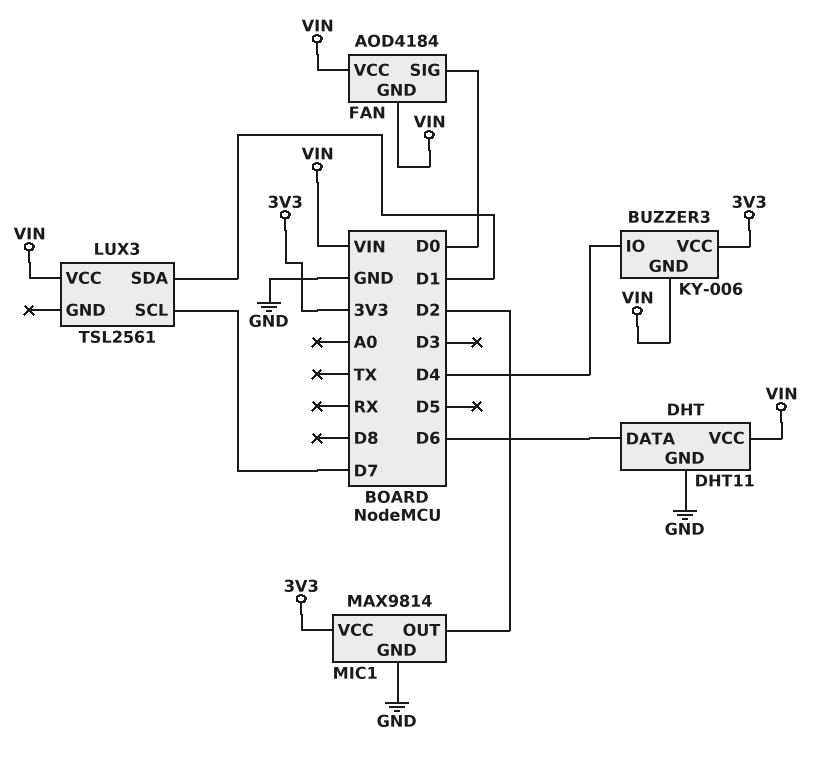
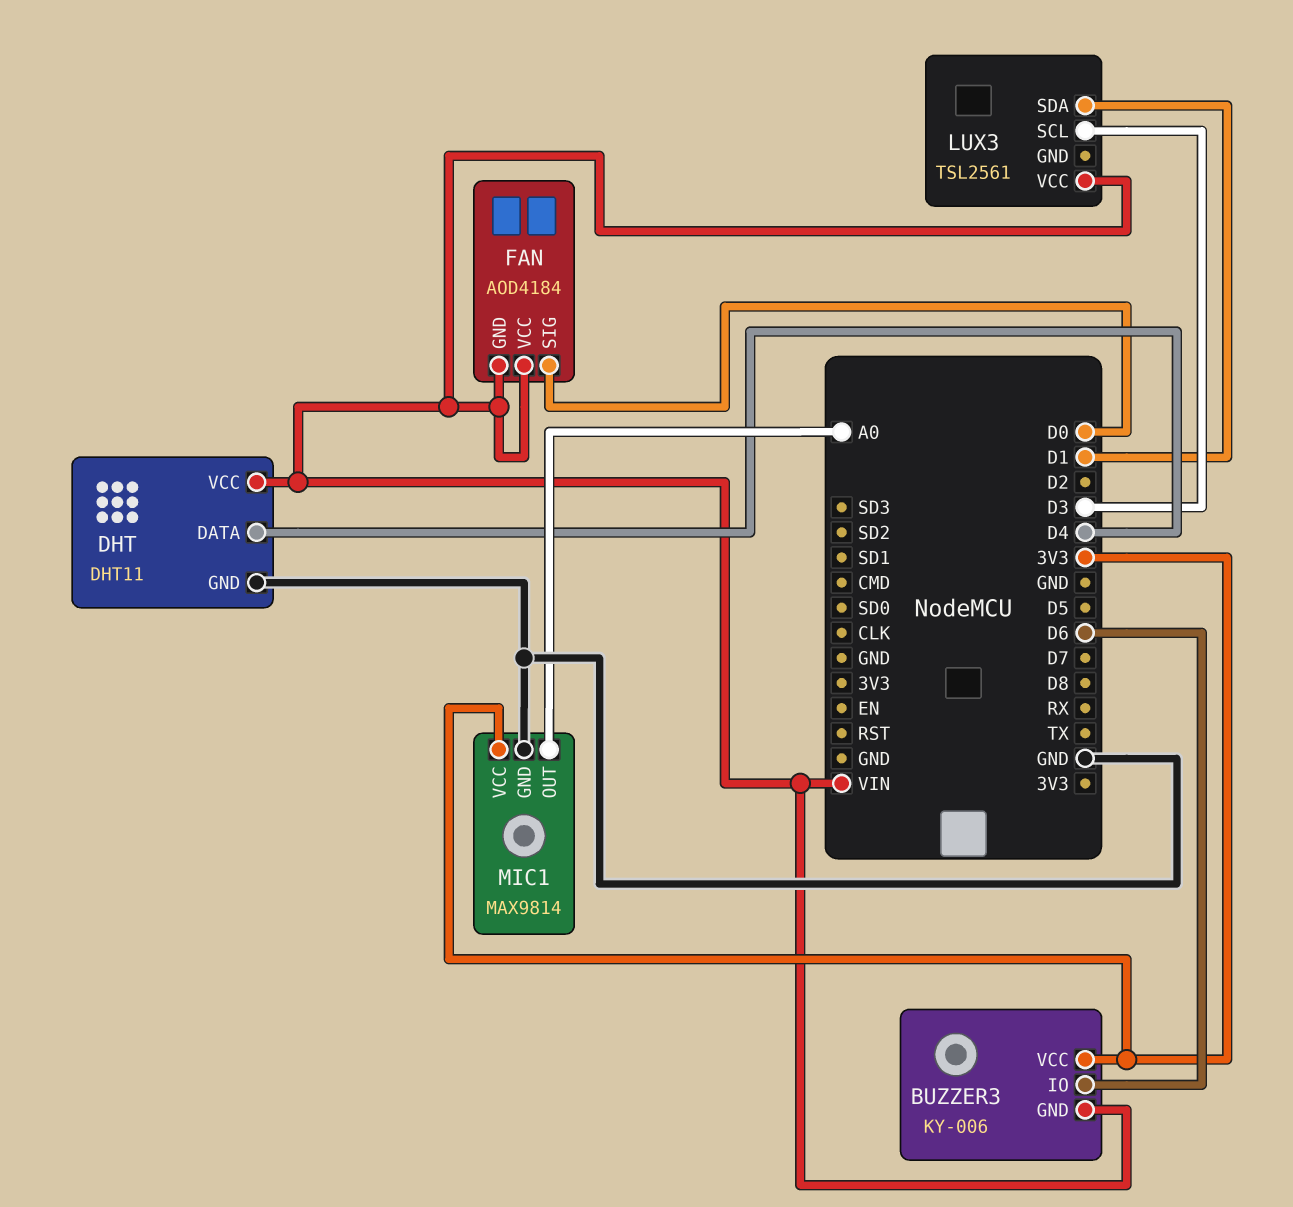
BUZZER3 pin IO: D4 -> D6
DHT pin DATA: D6 -> D4
LUX3 pin SCL: D7 -> D3
MIC1 pin OUT: D2 -> A0

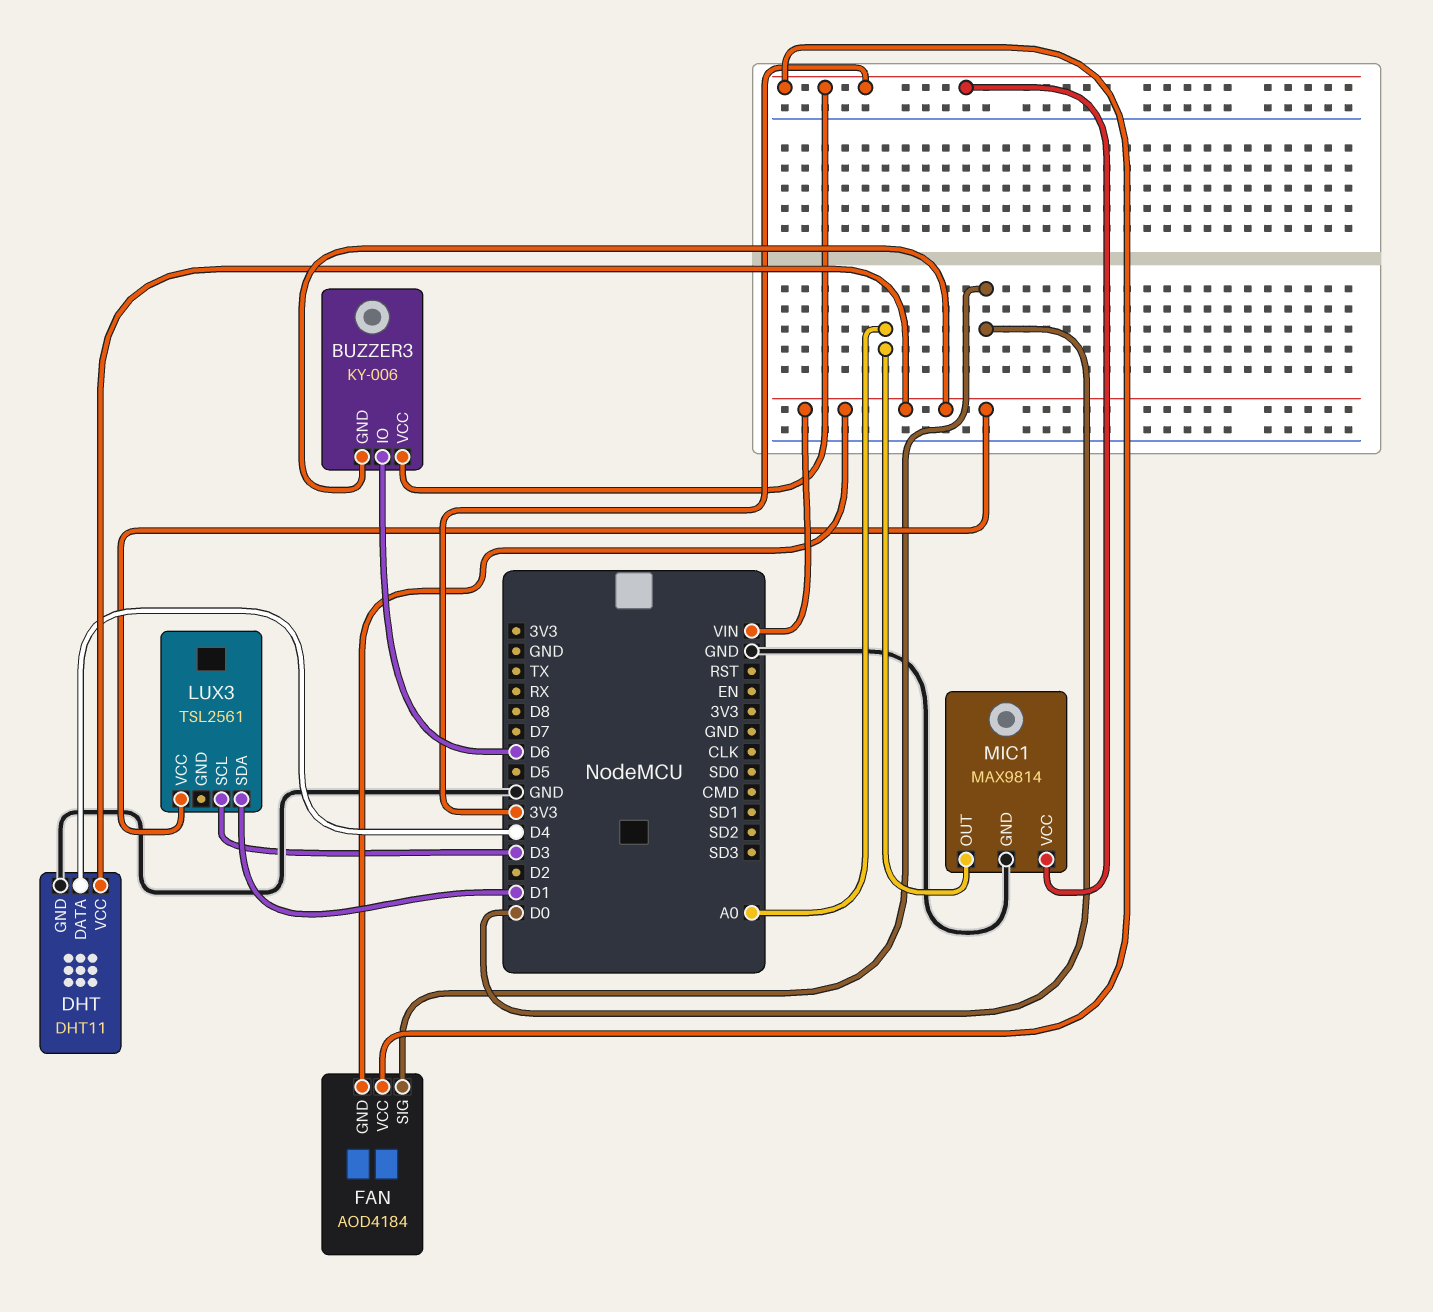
FAN pin VCC: VIN -> 3V3

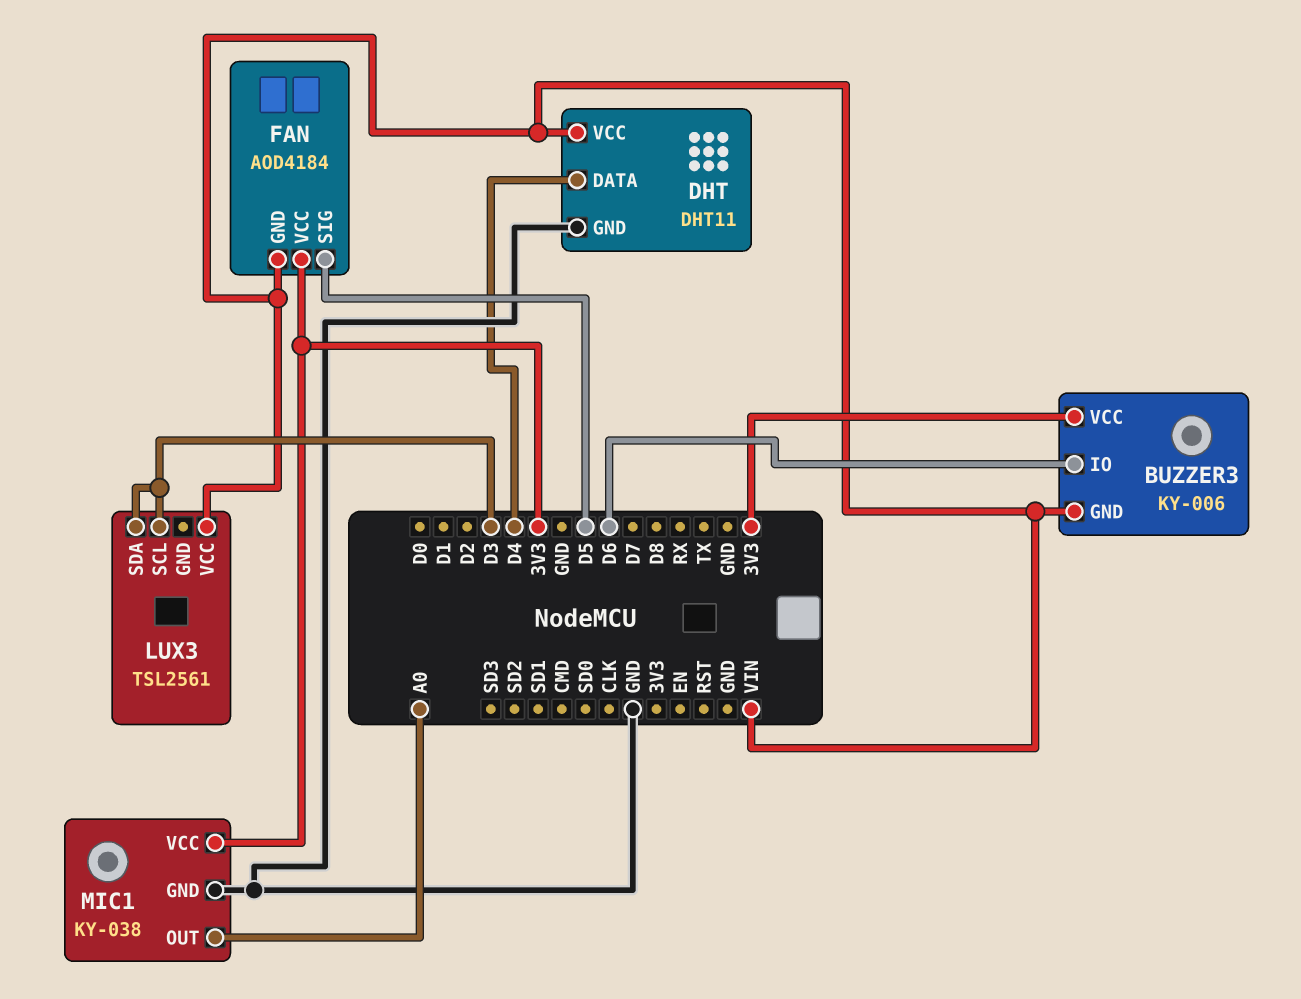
FAN pin SIG: D0 -> D5
LUX3 pin SDA: D1 -> D3
MIC1: MAX9814 -> KY-038

